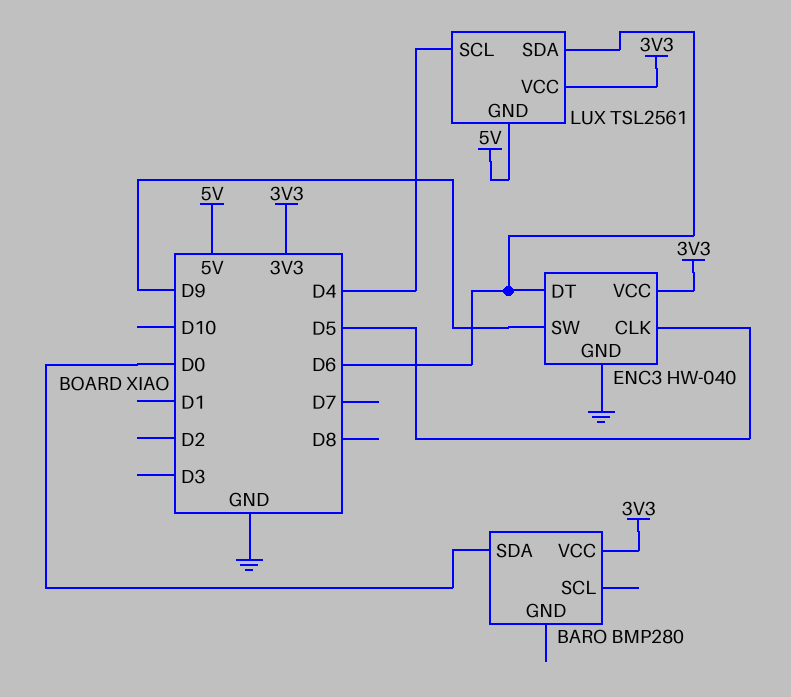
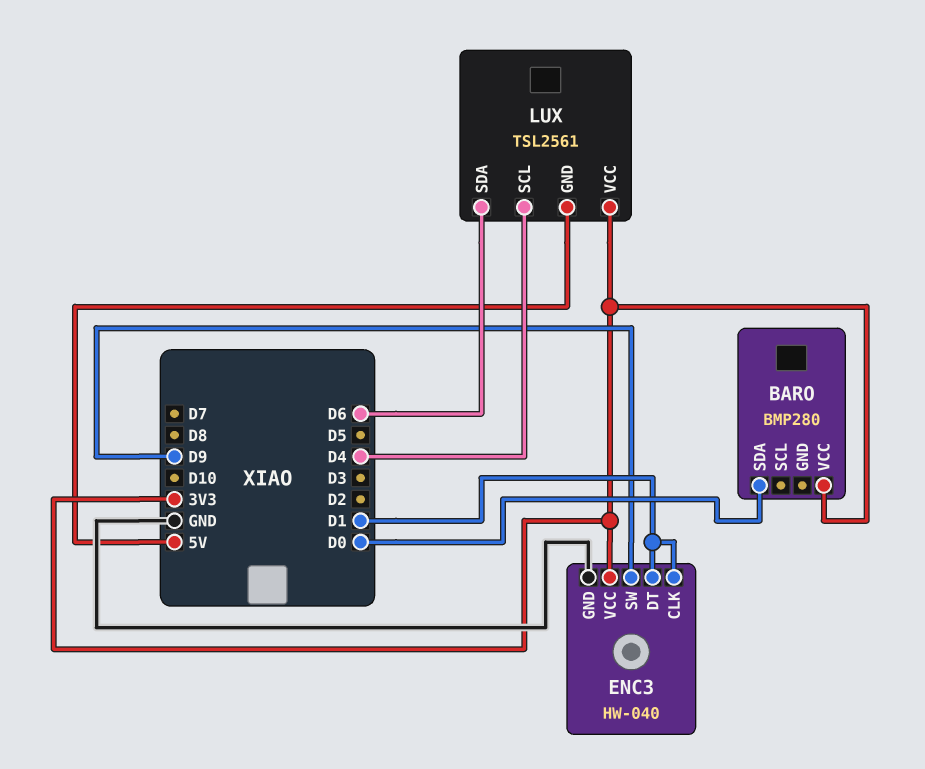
ENC3 pin CLK: D5 -> D1
ENC3 pin DT: D6 -> D1

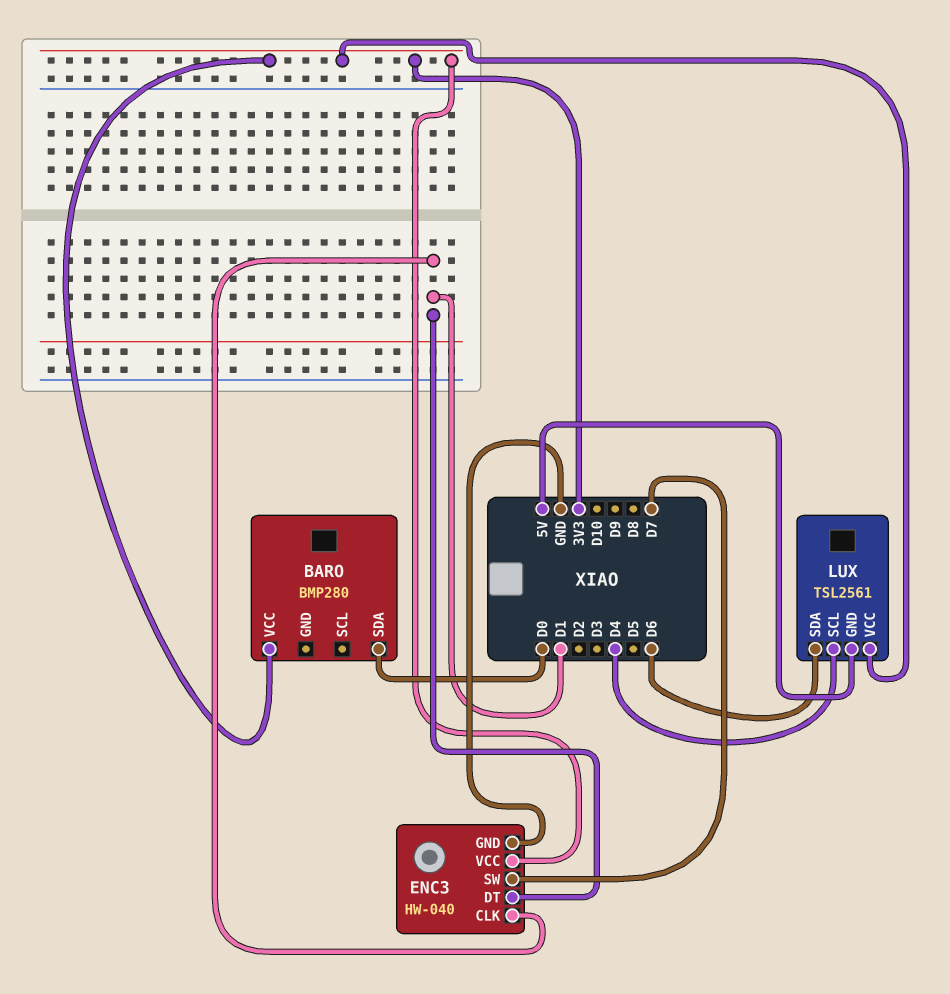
ENC3 pin SW: D9 -> D7

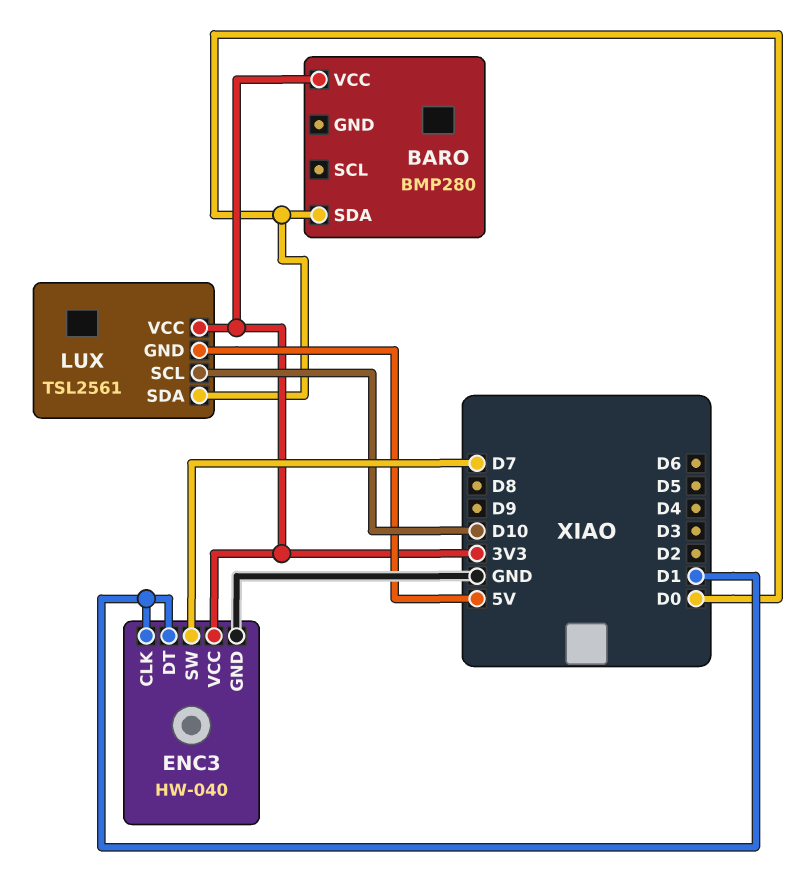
LUX pin SCL: D4 -> D10
LUX pin SDA: D6 -> D0

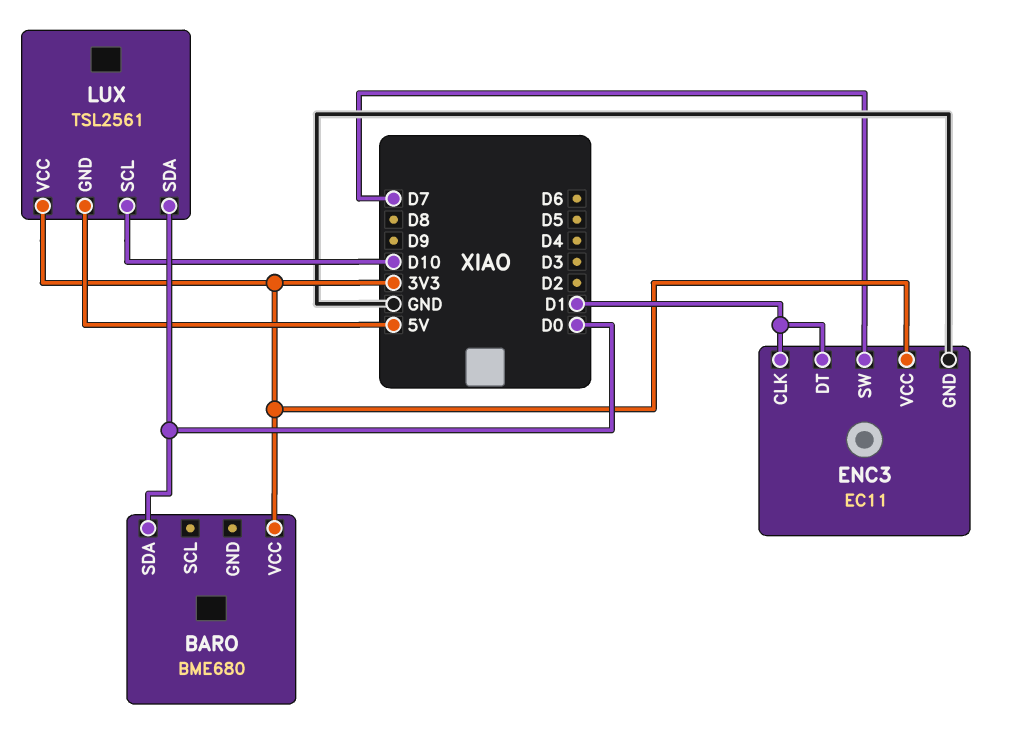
BARO: BMP280 -> BME680
ENC3: HW-040 -> EC11

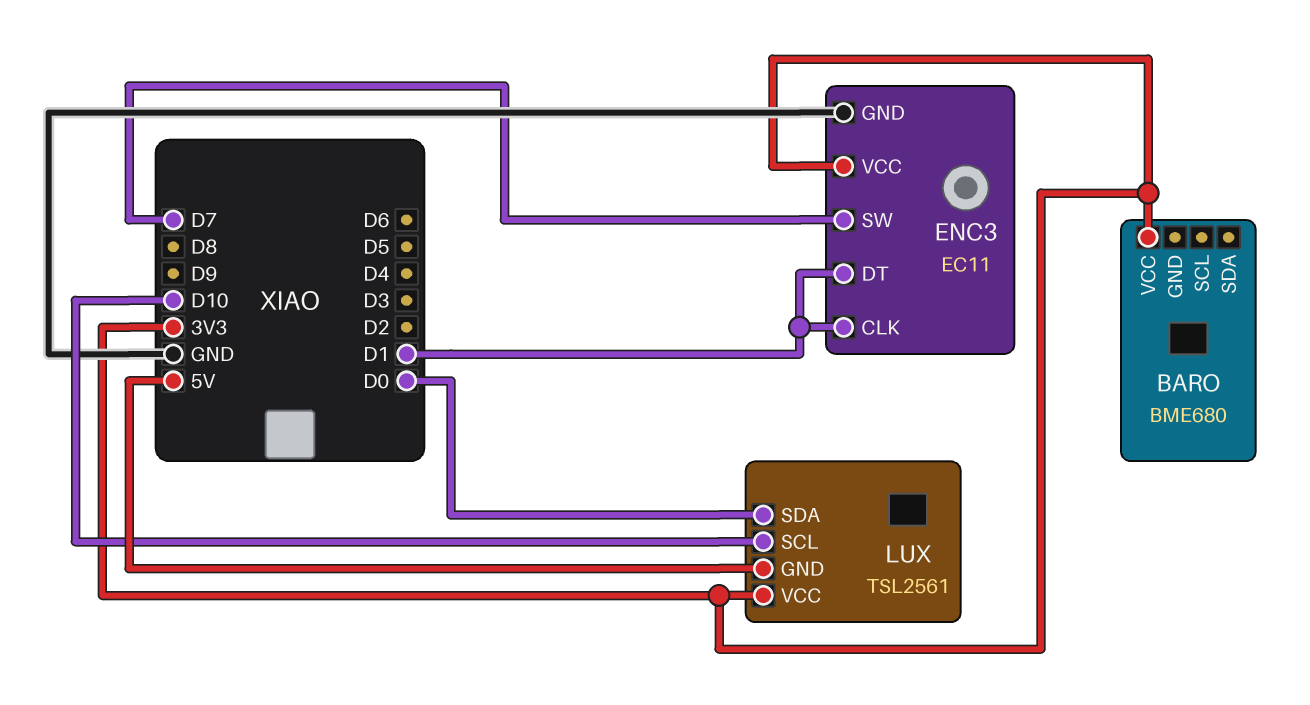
BARO pin SDA: D0 -> none

